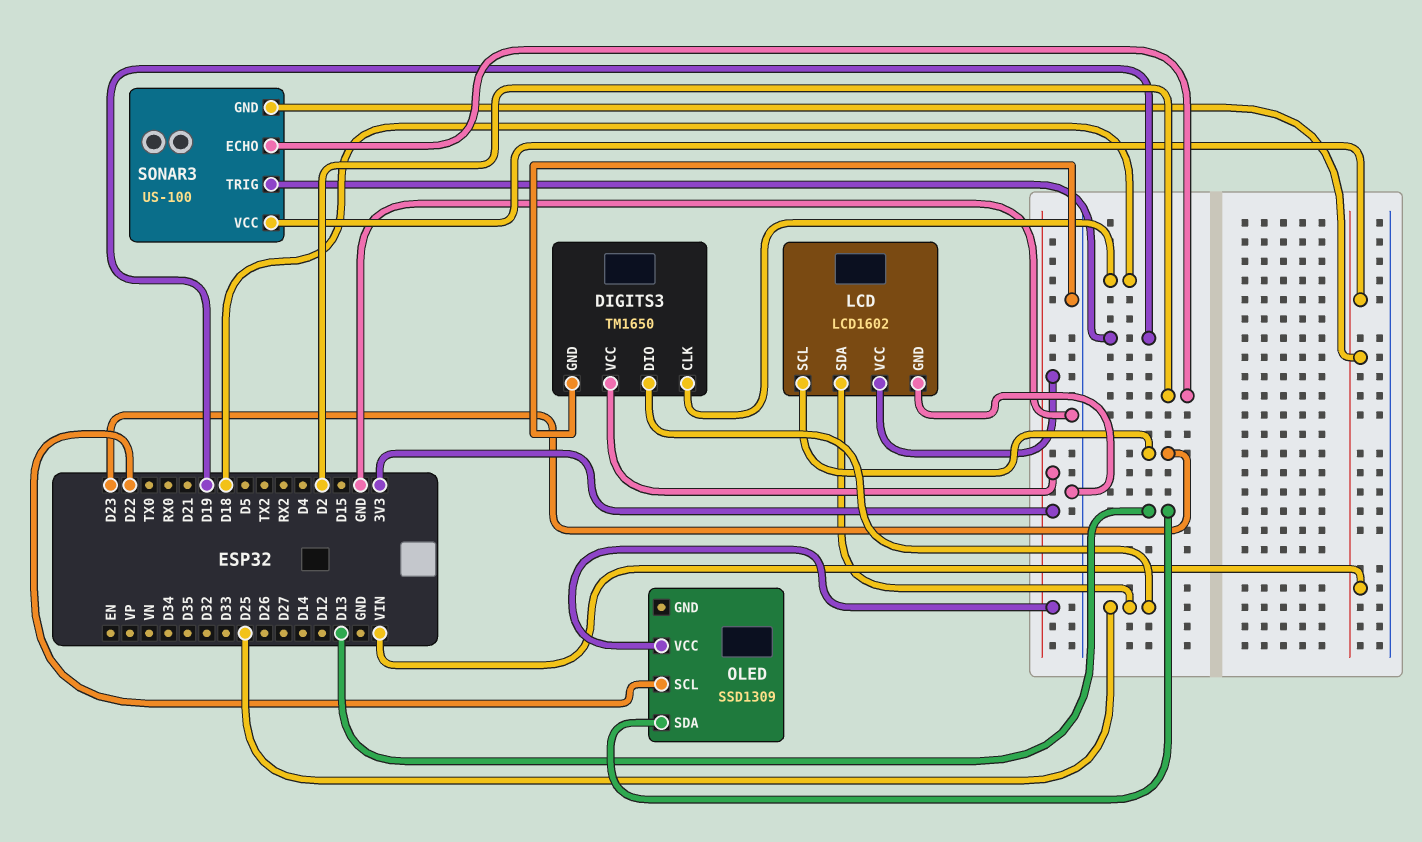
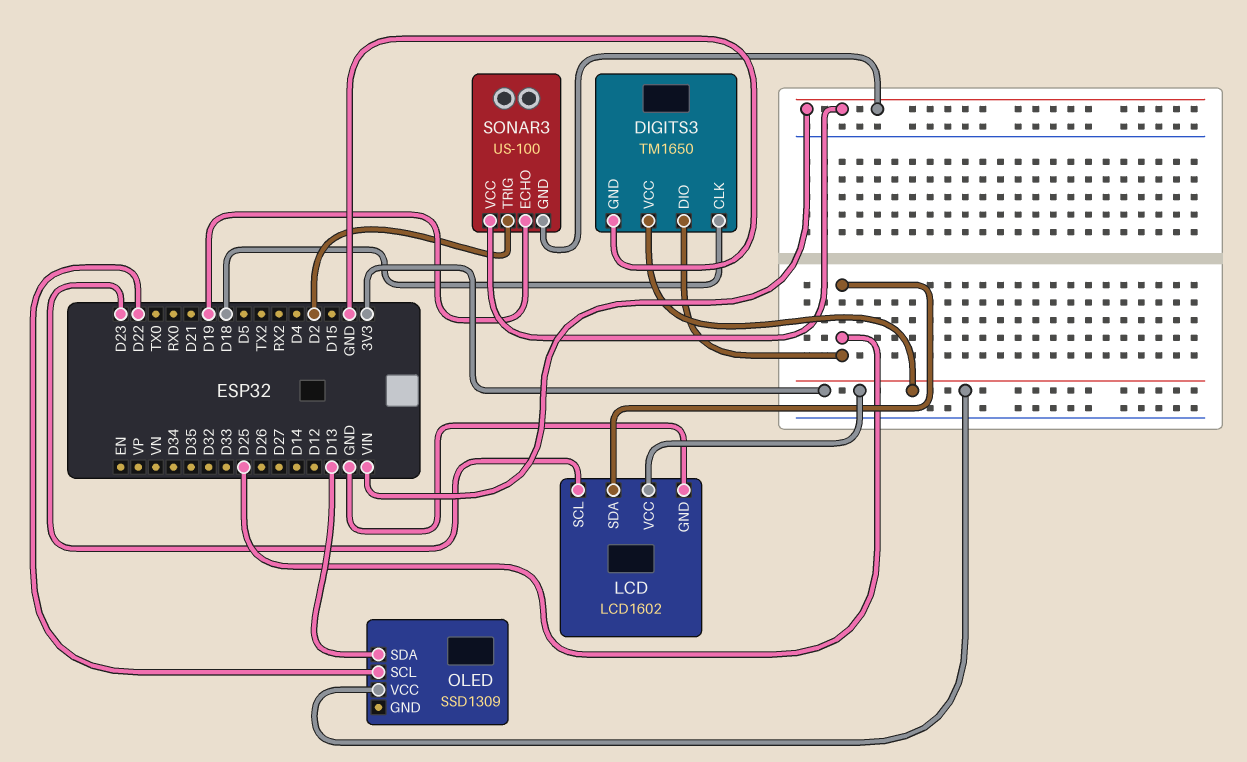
SONAR3 pin ECHO: D2 -> D19
SONAR3 pin TRIG: D19 -> D2

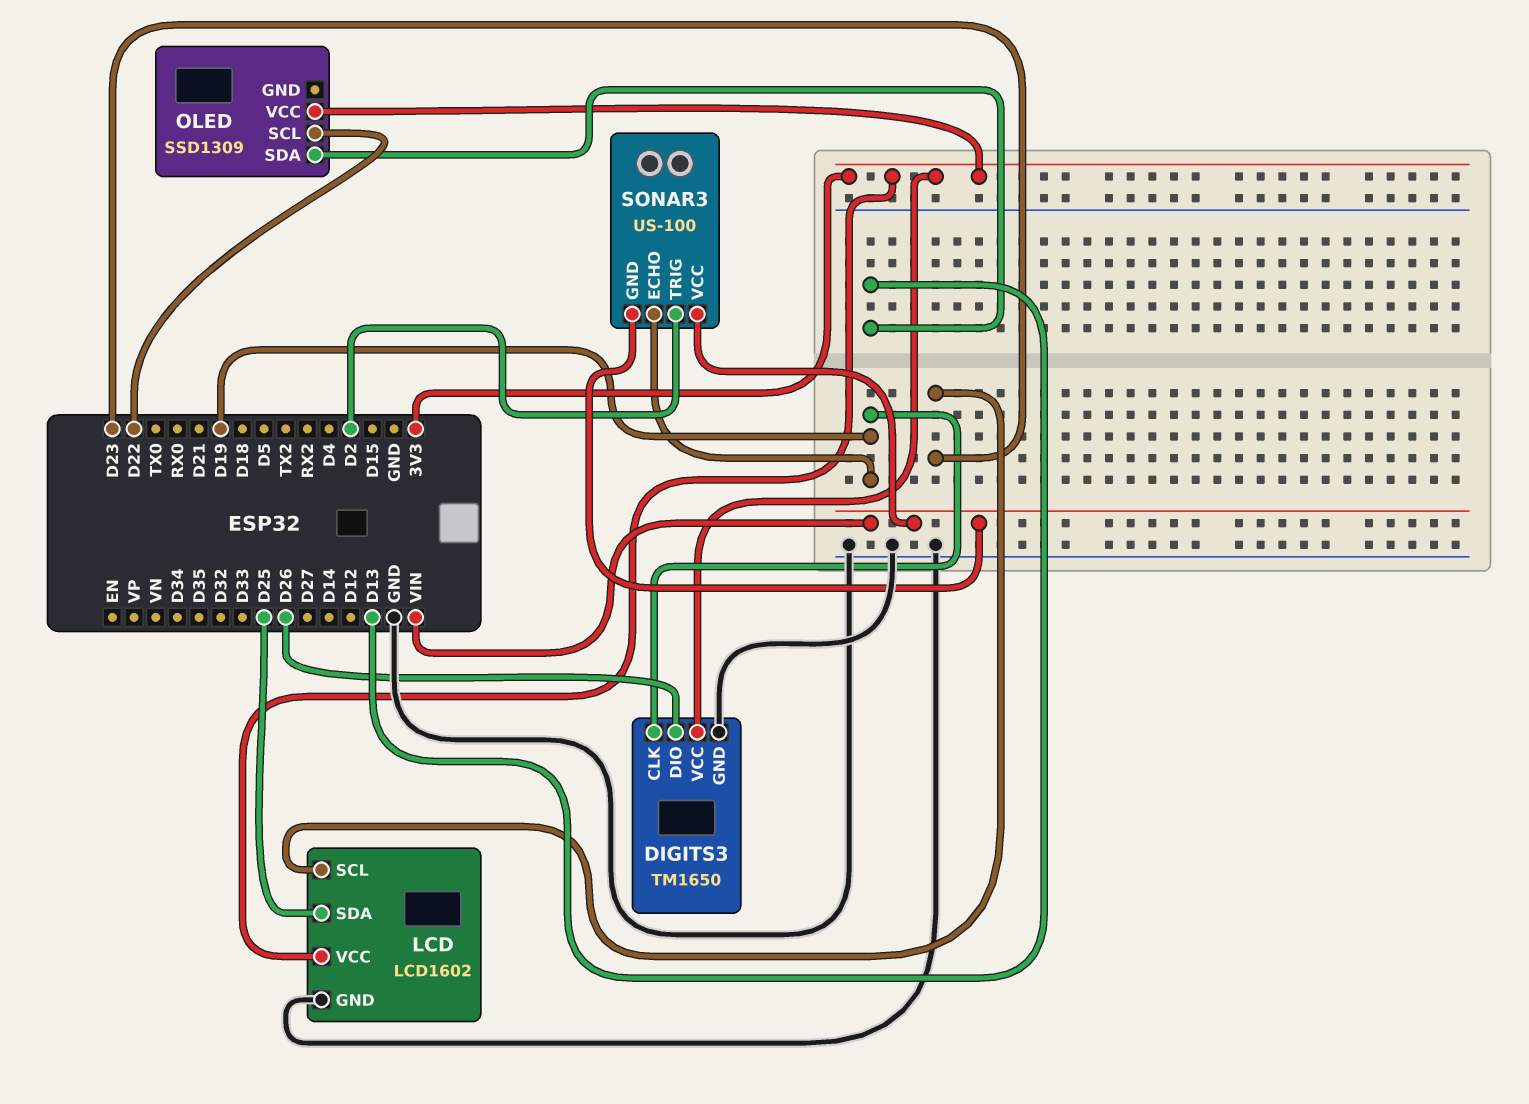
DIGITS3 pin CLK: D18 -> D19
DIGITS3 pin DIO: D25 -> D26

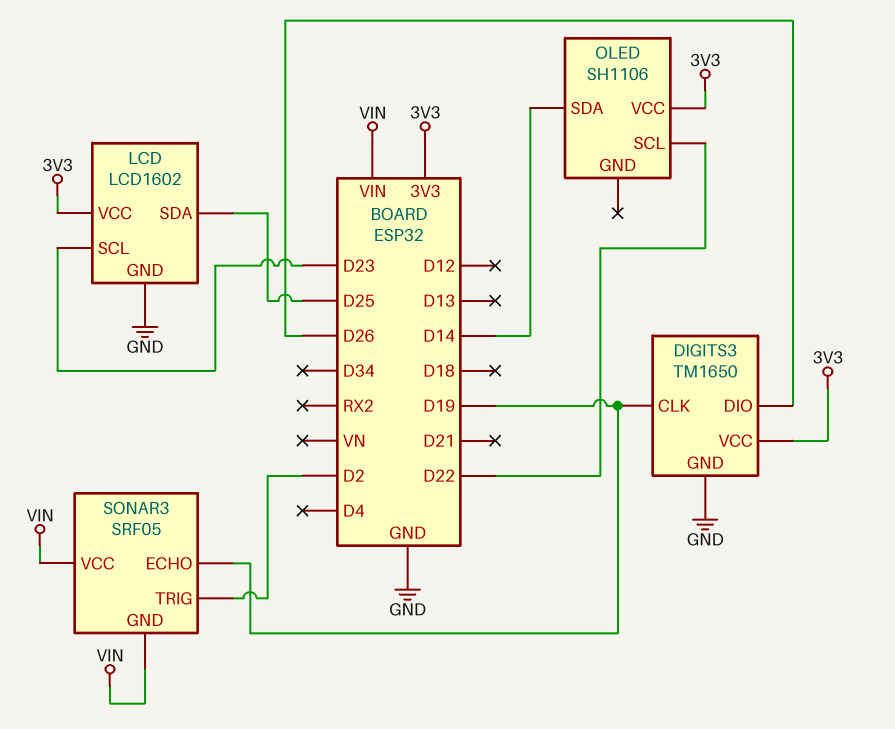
OLED: SSD1309 -> SH1106
OLED pin SDA: D13 -> D14
SONAR3: US-100 -> SRF05

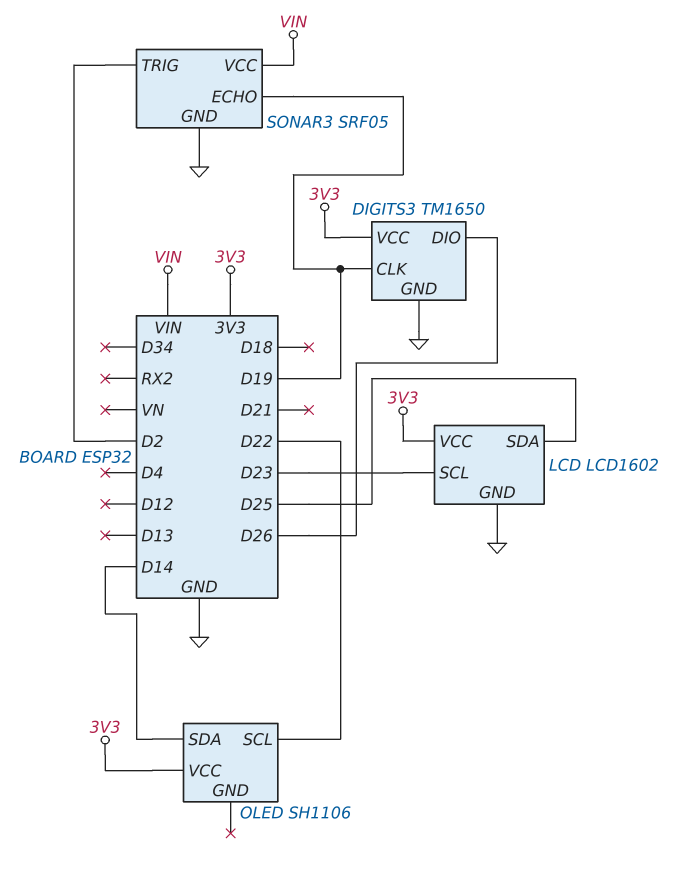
SONAR3 pin GND: VIN -> GND

